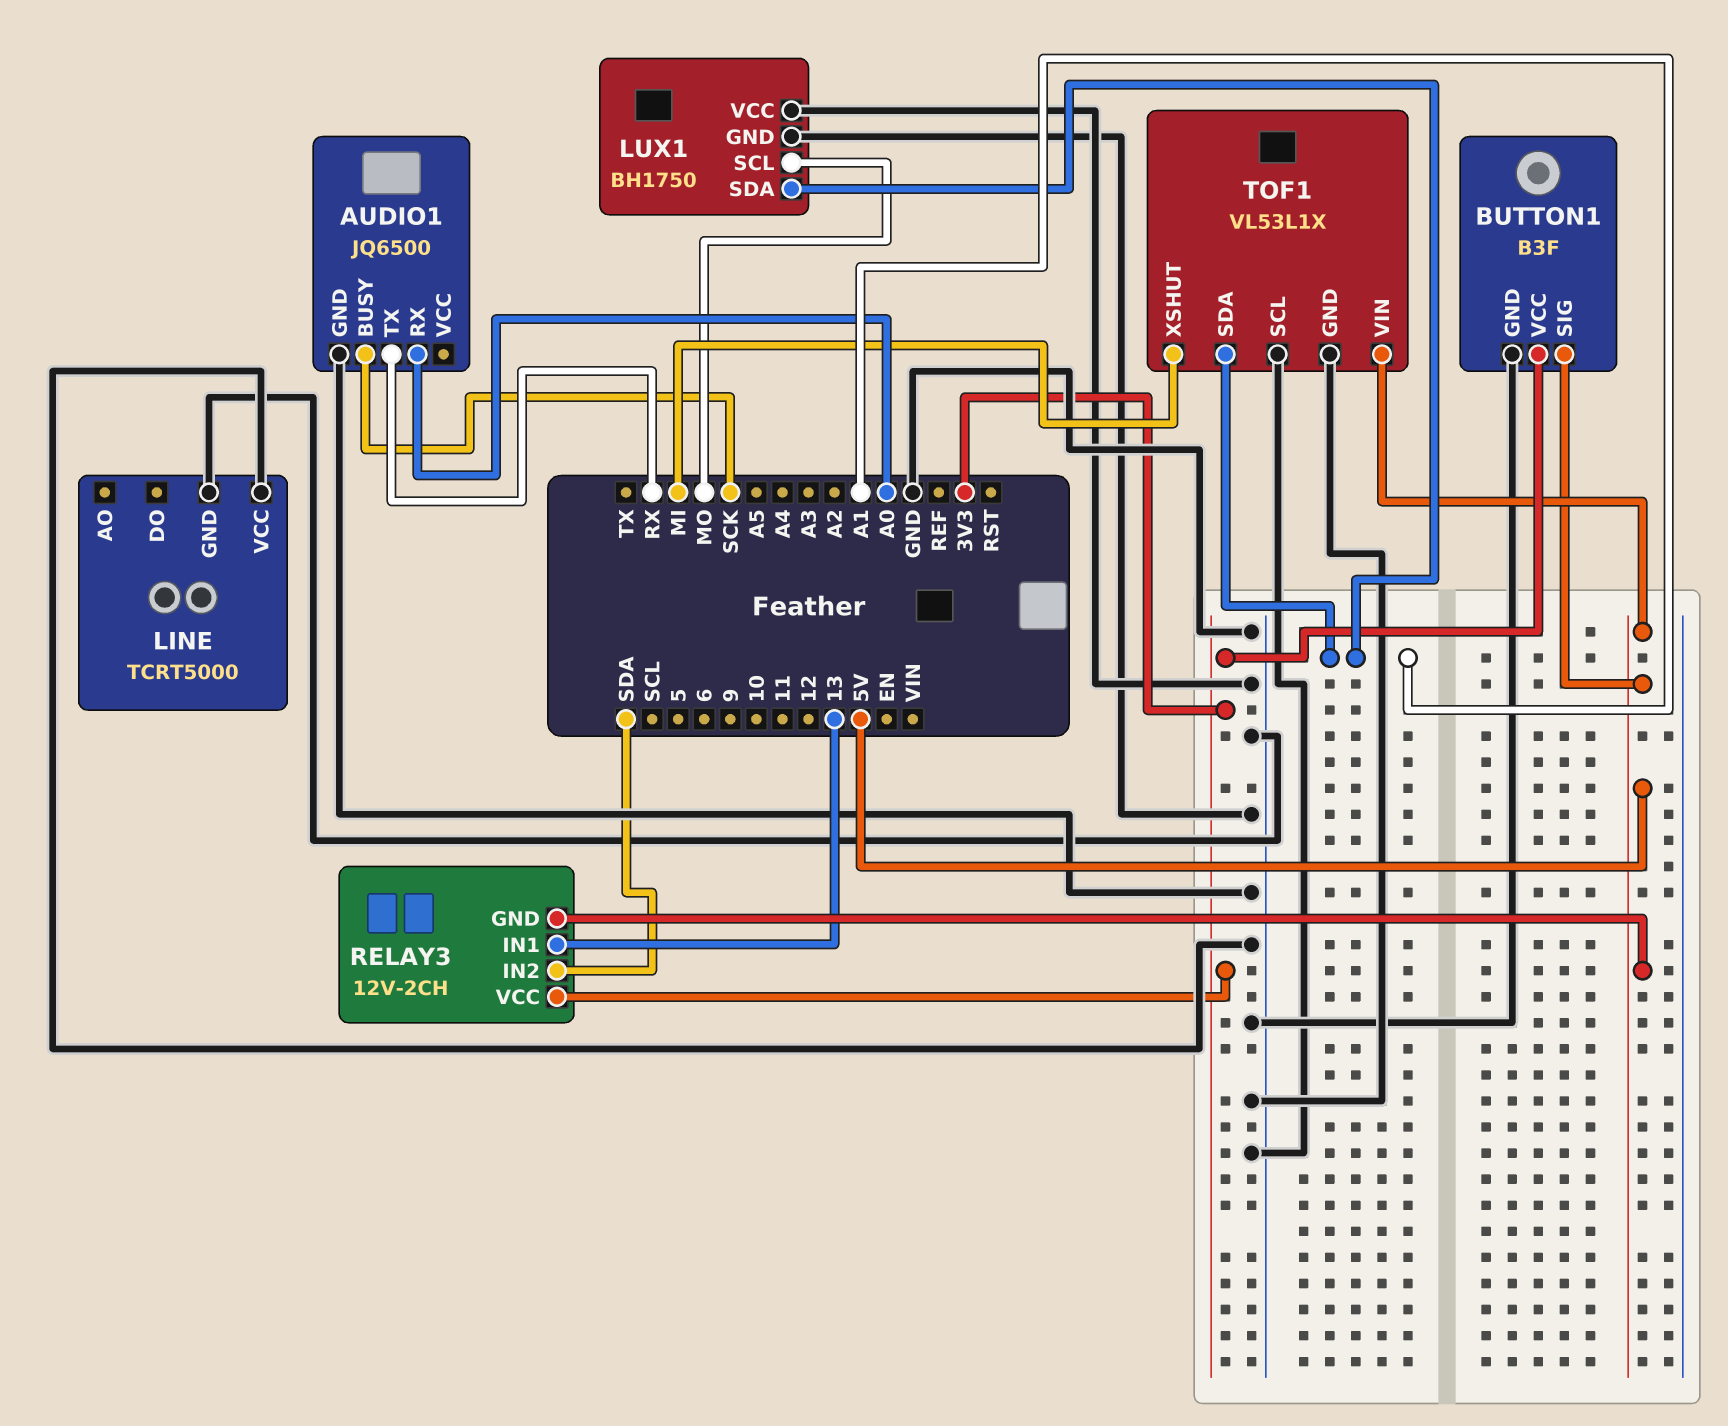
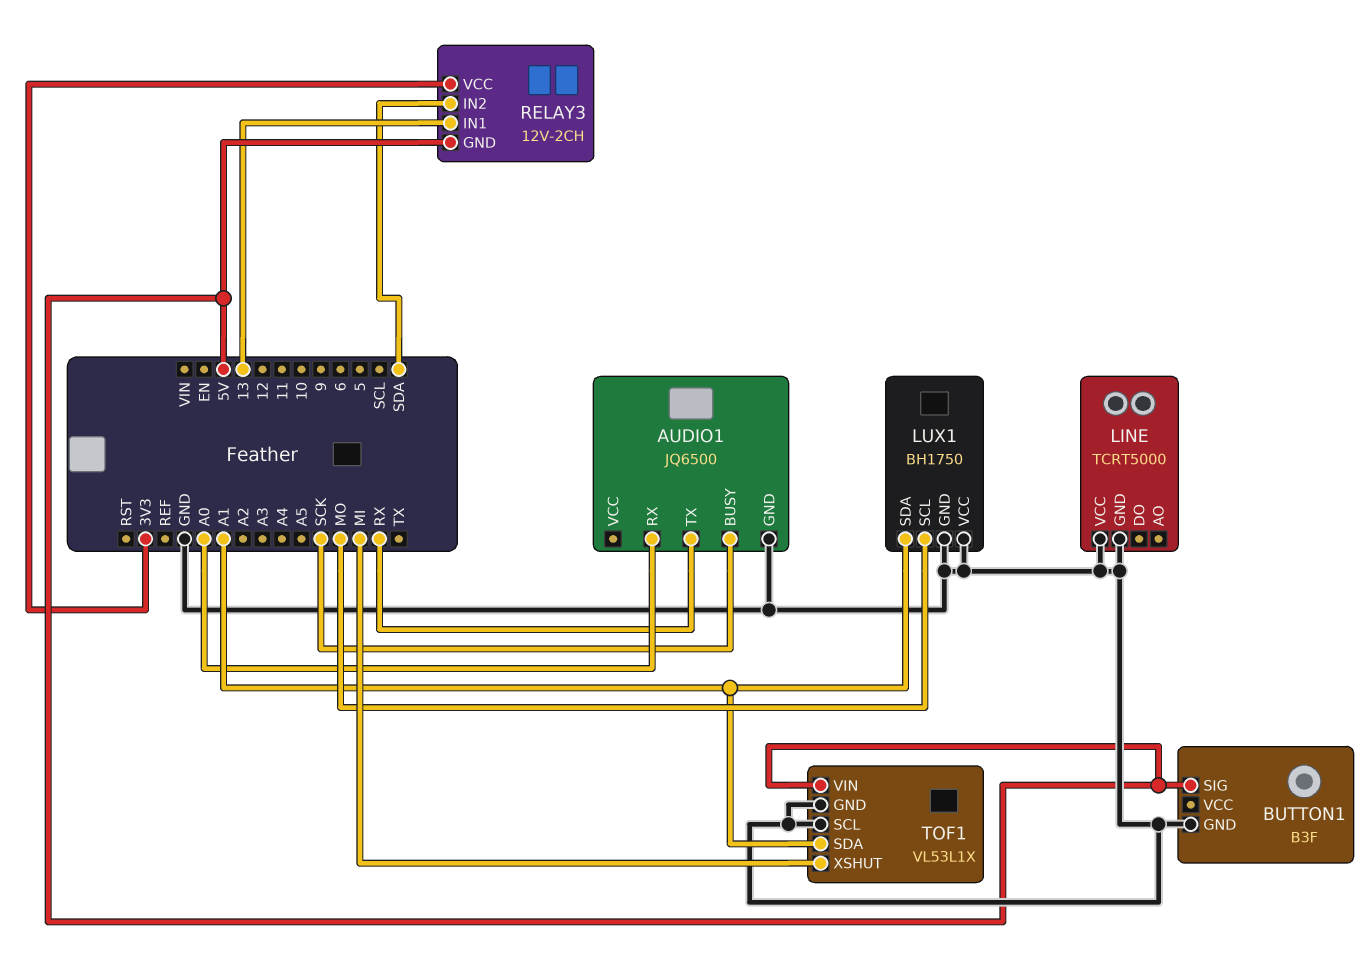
BUTTON1 pin VCC: 3V3 -> none

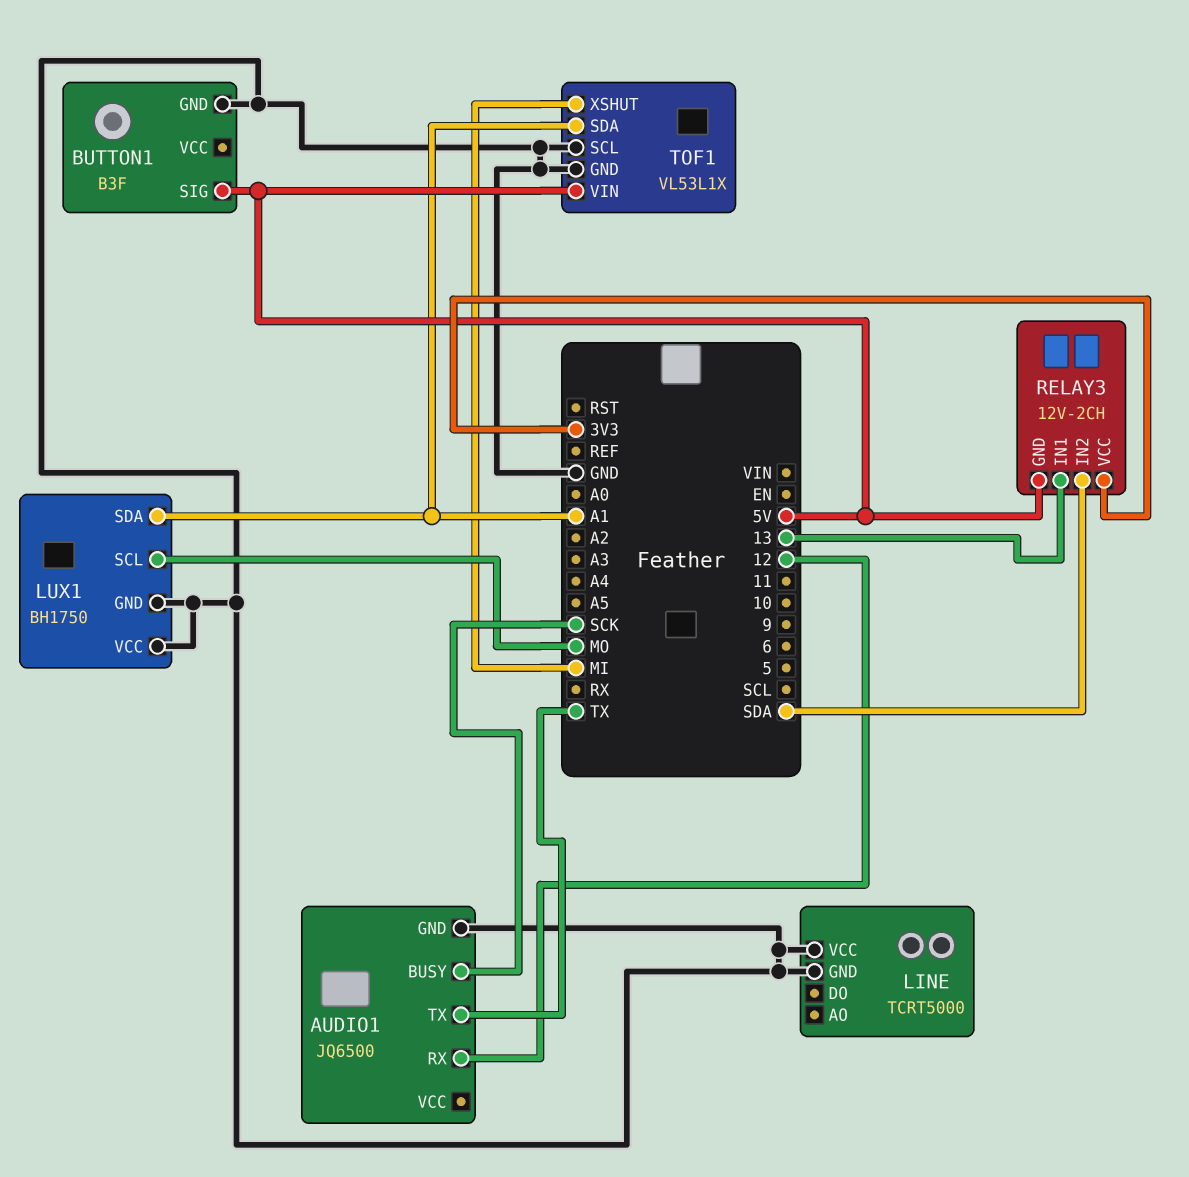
AUDIO1 pin RX: A0 -> 12
AUDIO1 pin TX: RX -> TX

